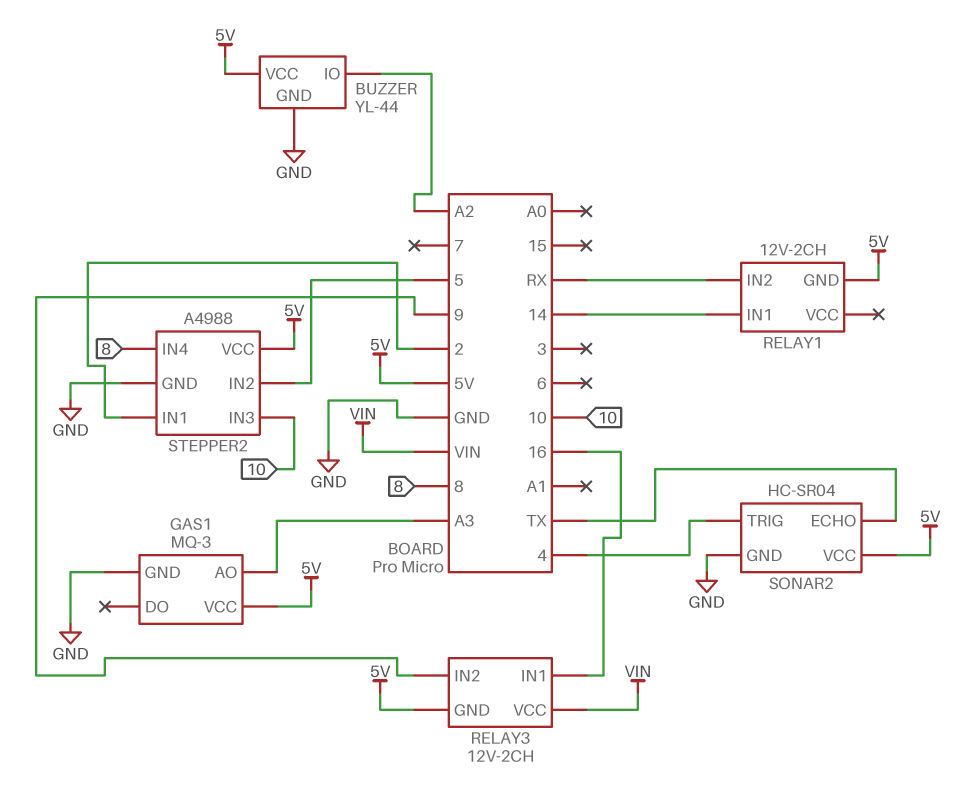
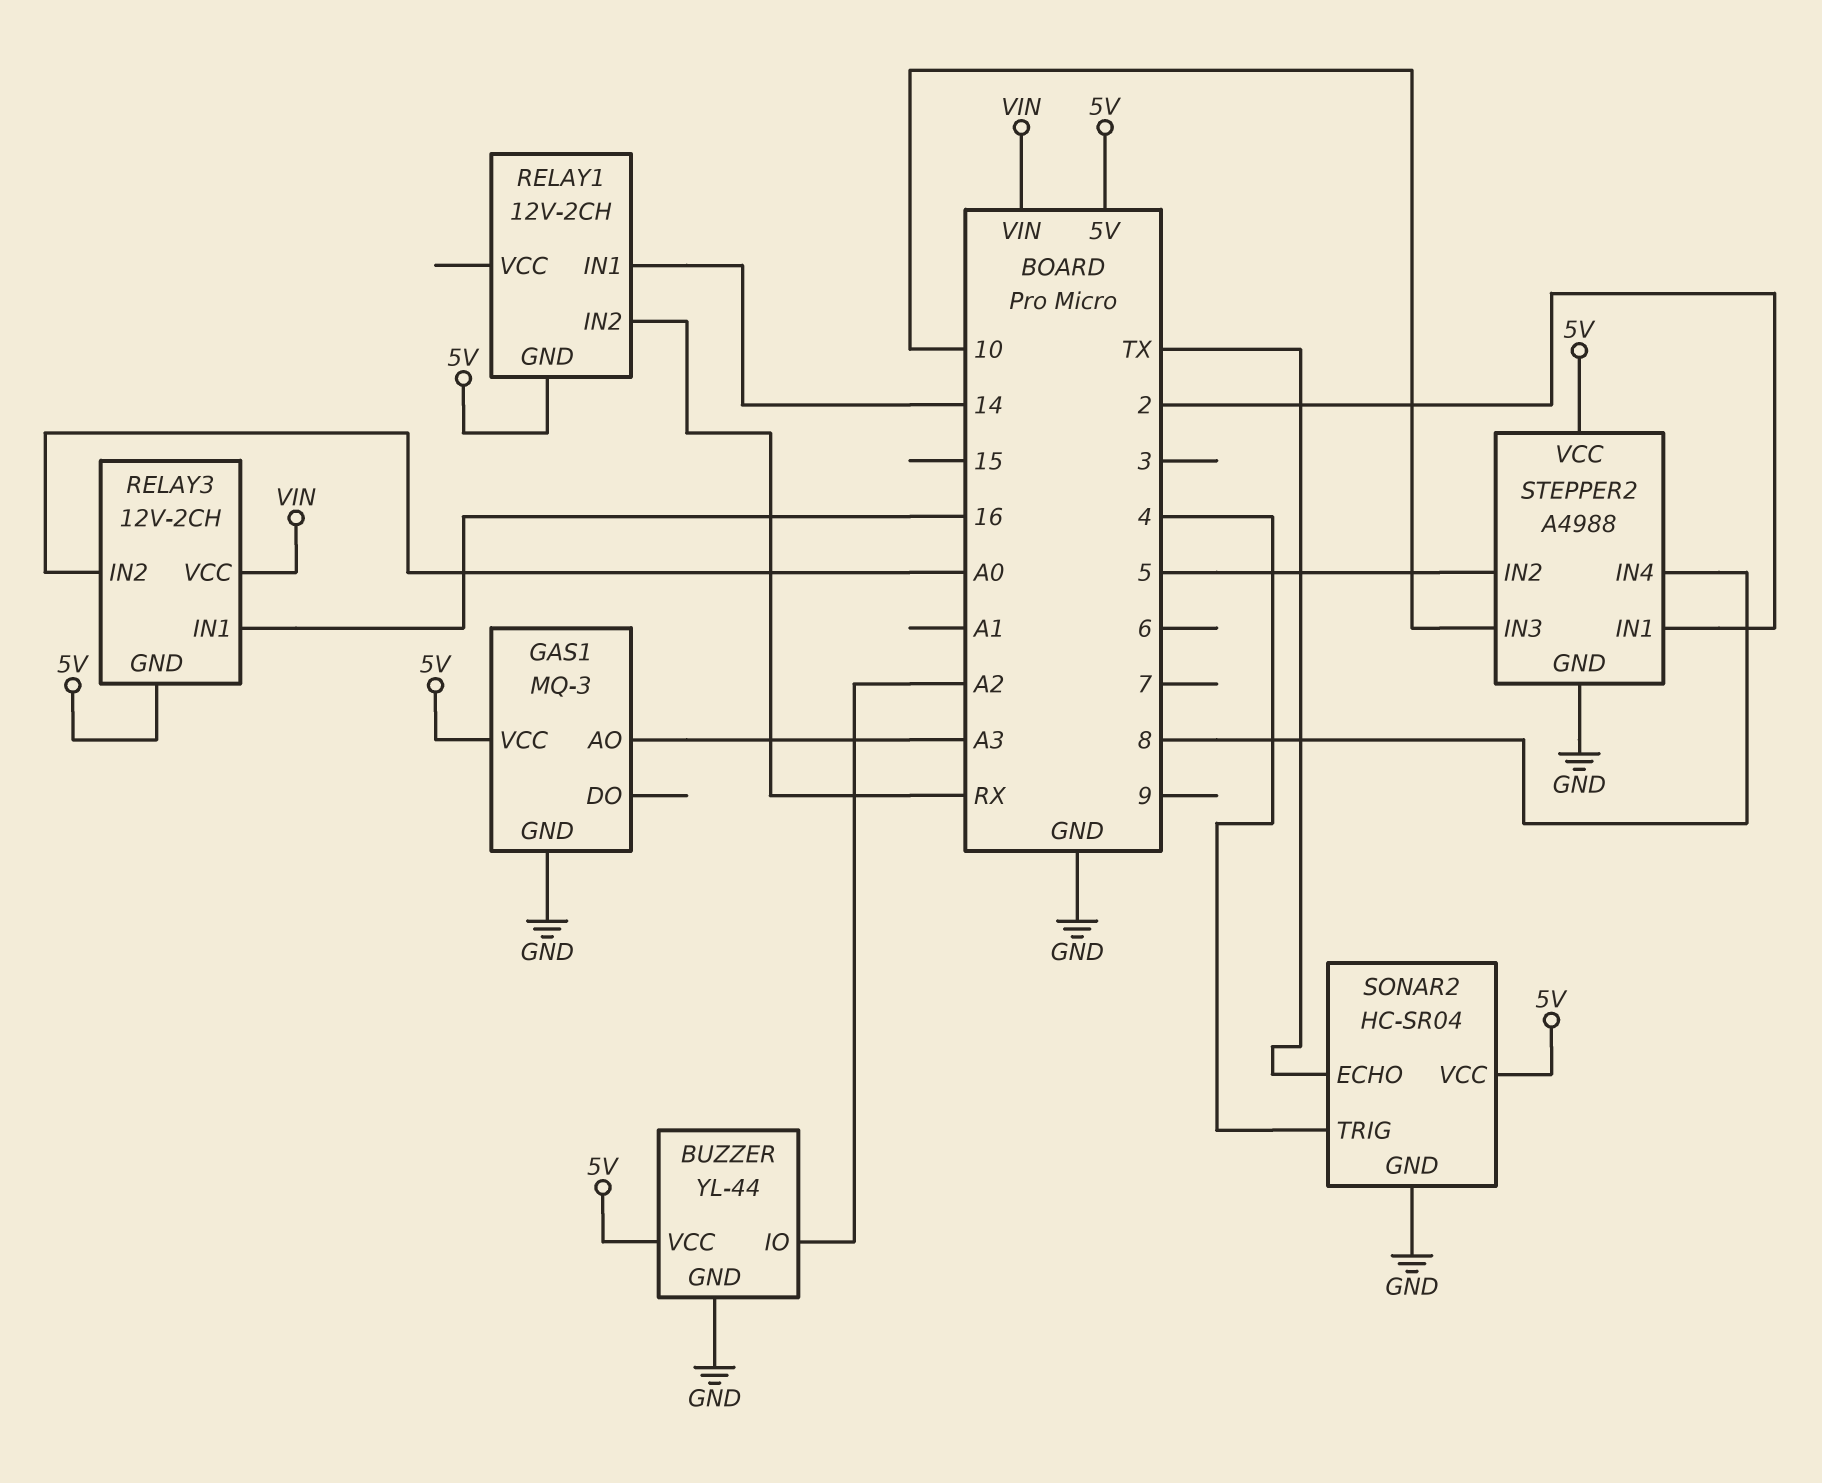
RELAY3 pin IN2: 9 -> A0

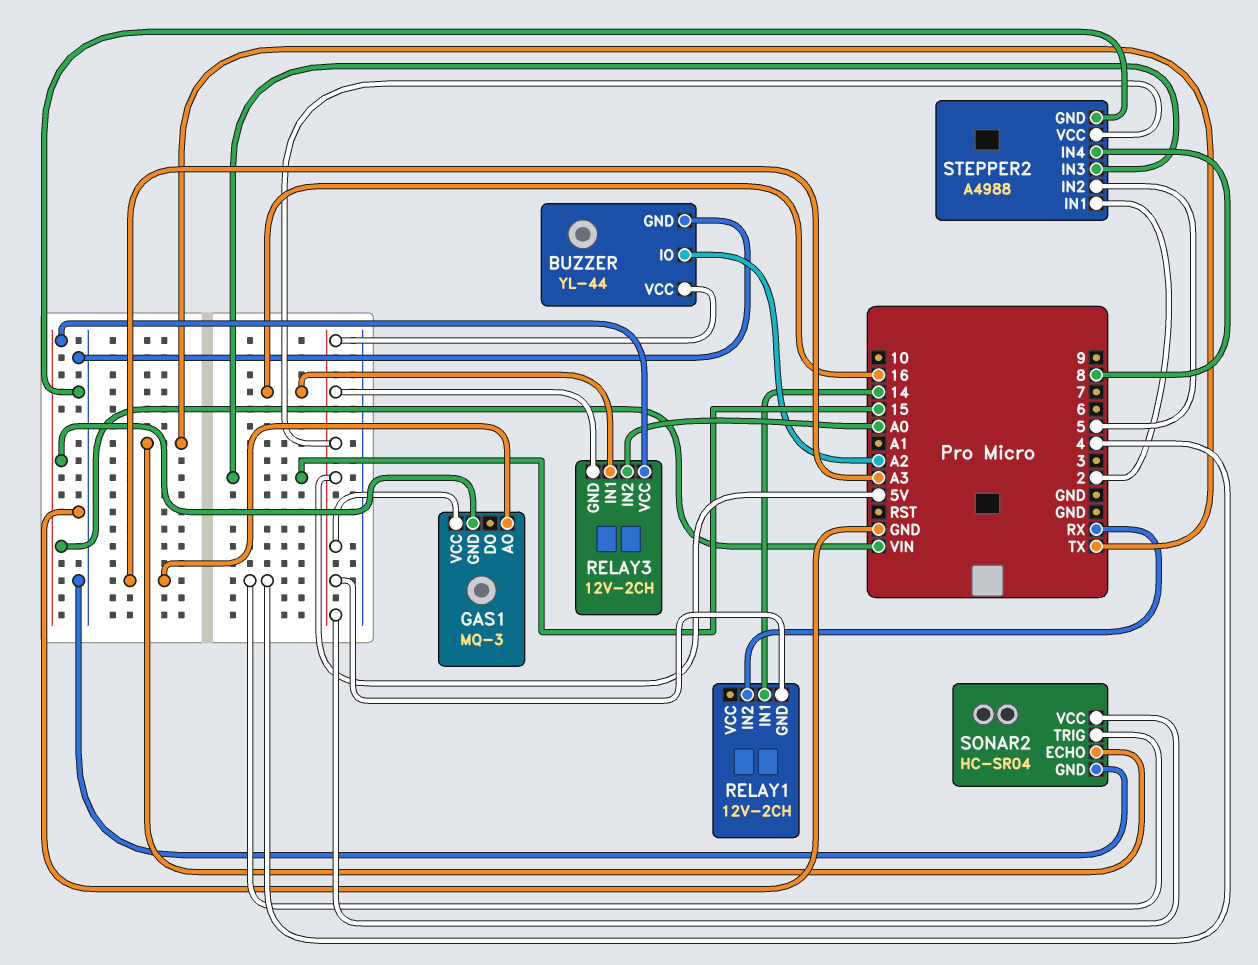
GAS1 pin GND: GND -> VIN
STEPPER2 pin IN3: 10 -> 15

